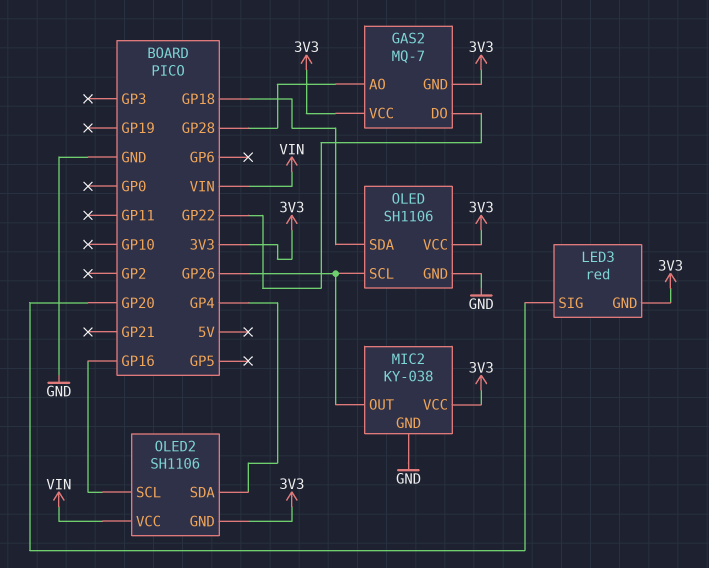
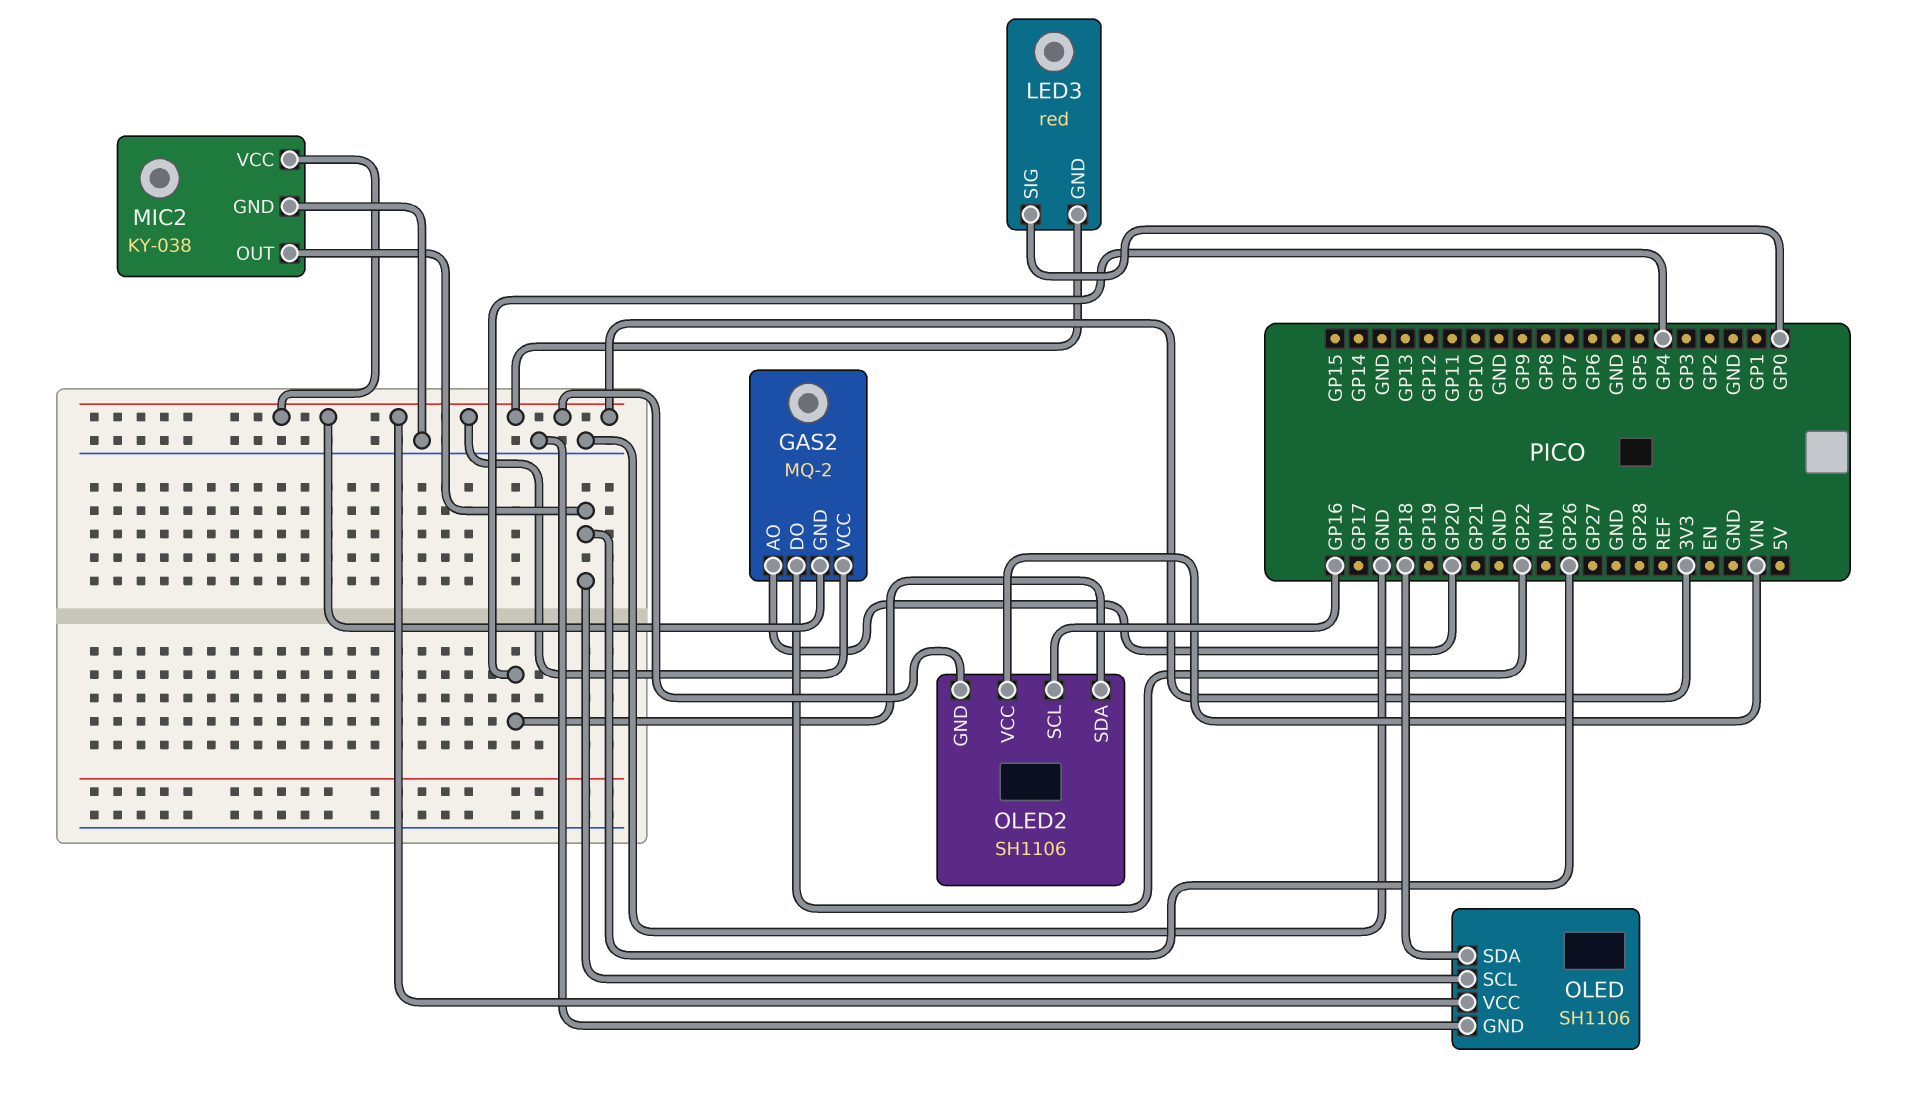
GAS2: MQ-7 -> MQ-2
GAS2 pin AO: GP28 -> GP20
LED3 pin SIG: GP20 -> GP0

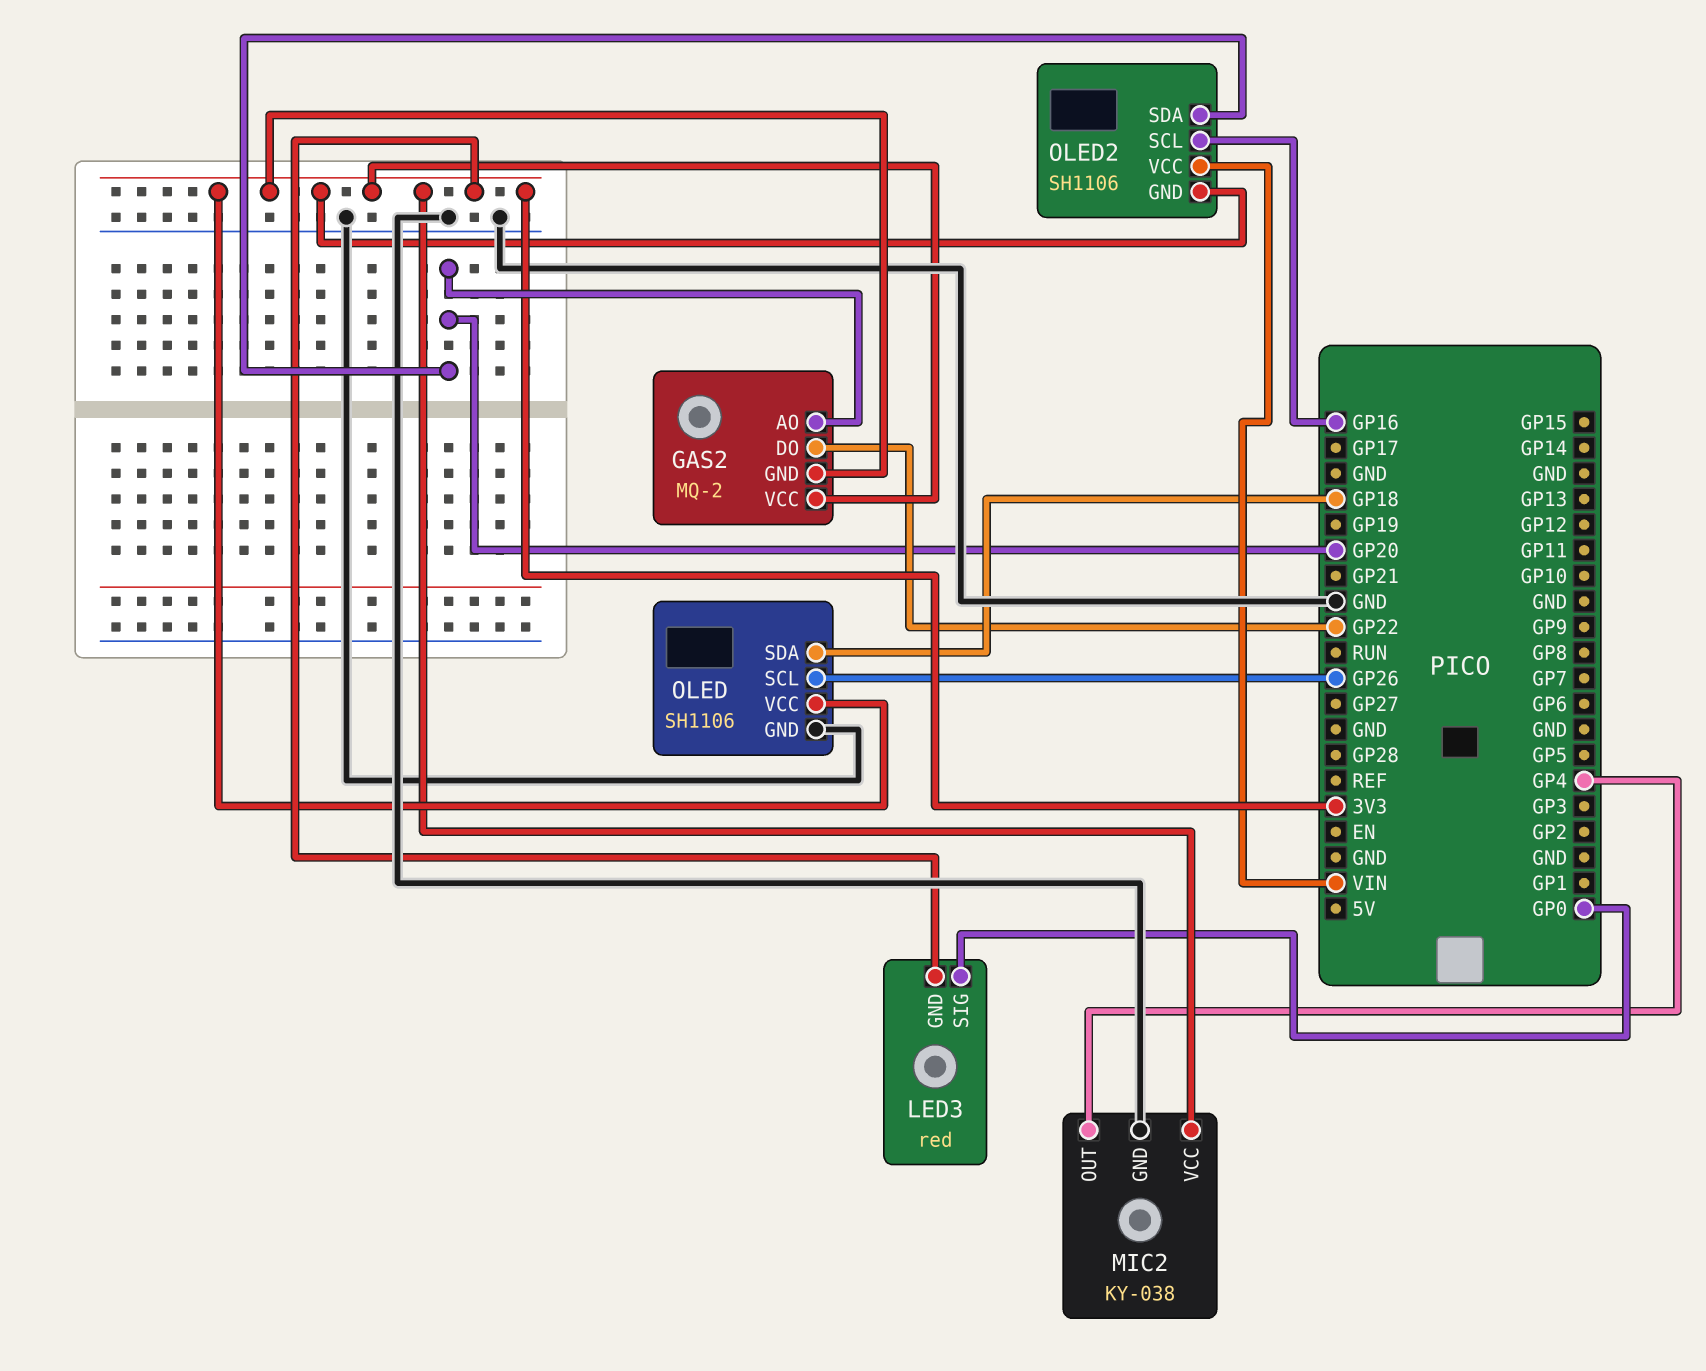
MIC2 pin OUT: GP26 -> GP4
OLED2 pin SDA: GP4 -> GP20

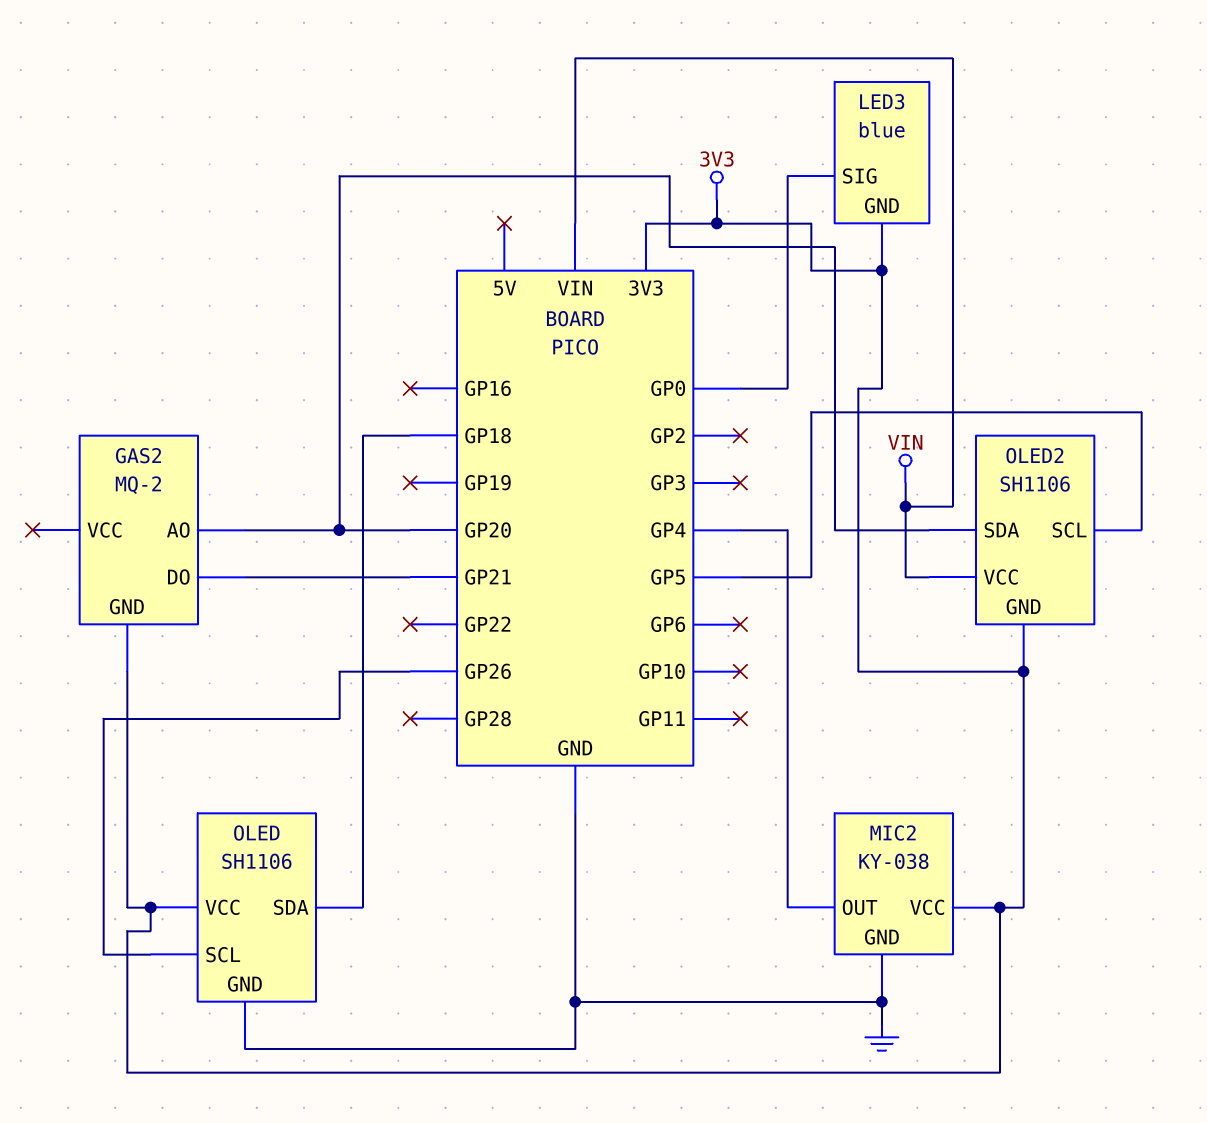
GAS2 pin DO: GP22 -> GP21
GAS2 pin VCC: 3V3 -> none
LED3: red -> blue
OLED2 pin SCL: GP16 -> GP5

